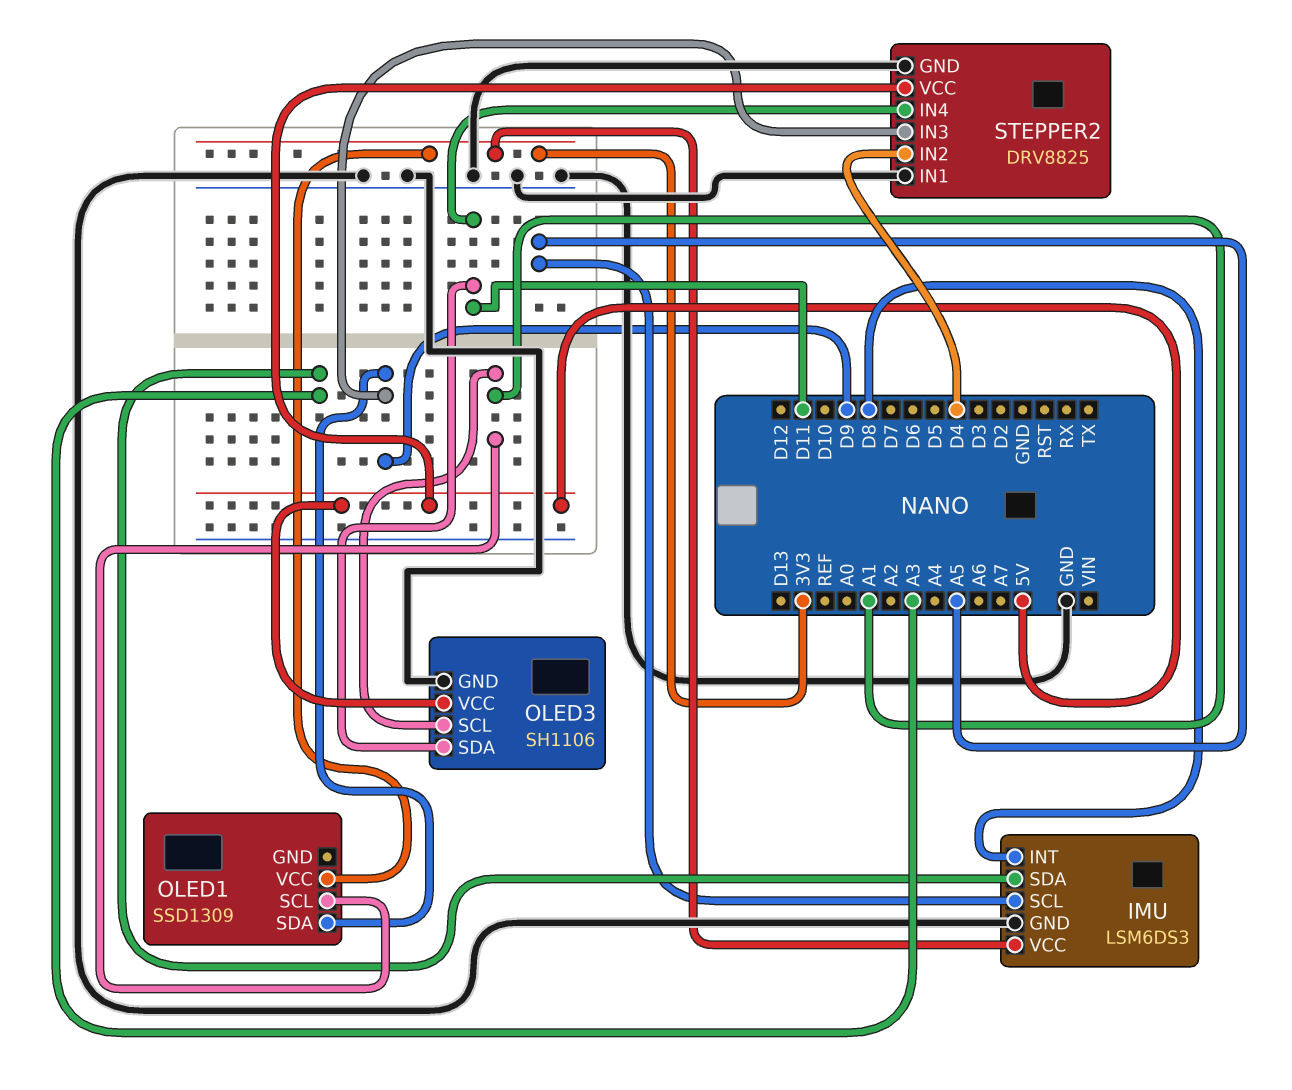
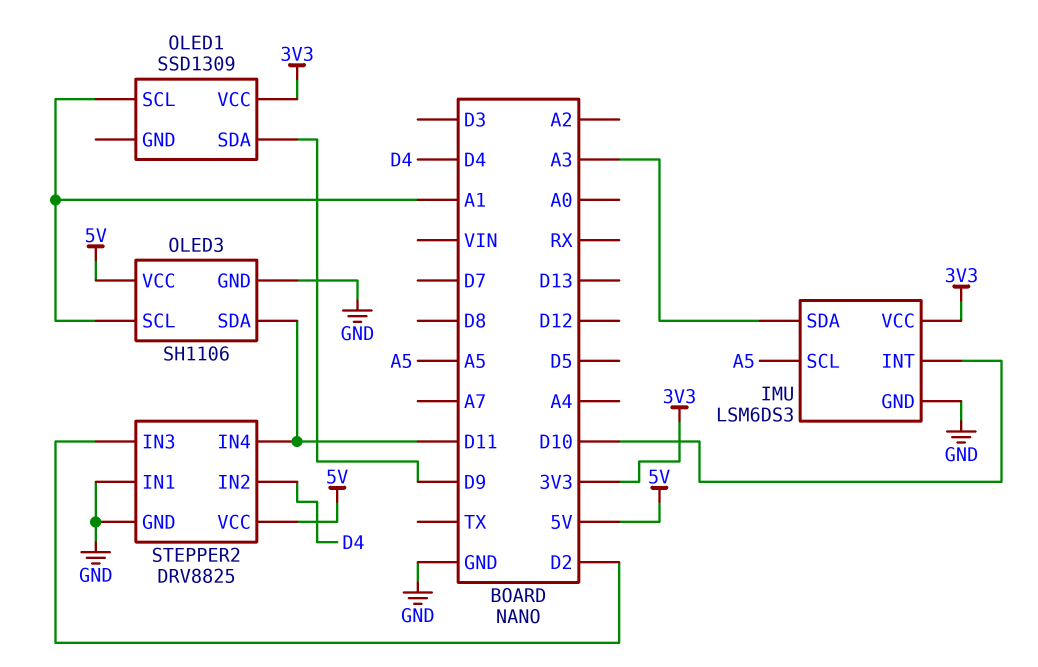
IMU pin INT: D8 -> D10
STEPPER2 pin IN3: D9 -> D2

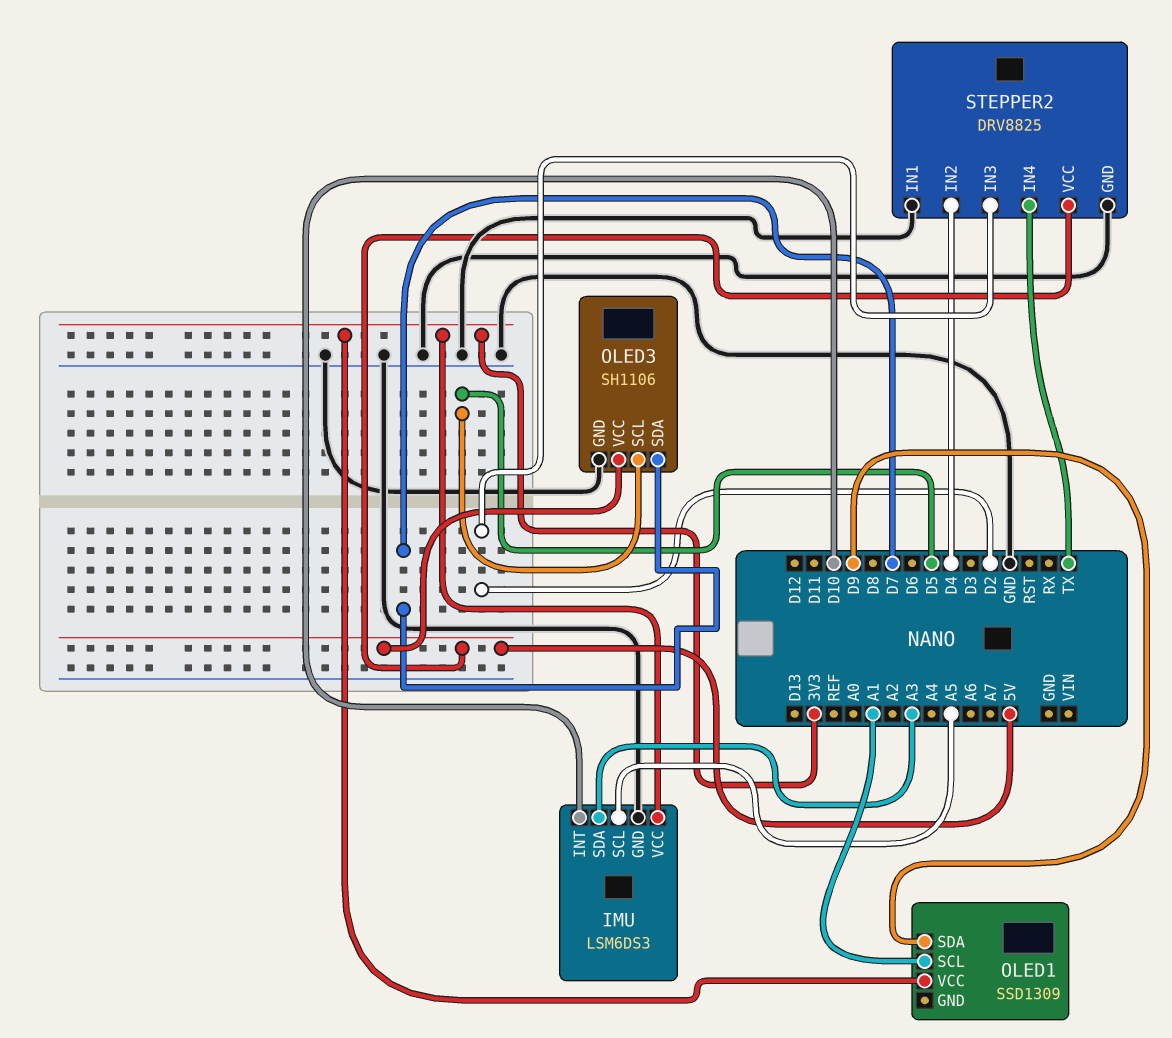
OLED3 pin SCL: A1 -> D5
OLED3 pin SDA: D11 -> D7
STEPPER2 pin IN4: D11 -> TX

